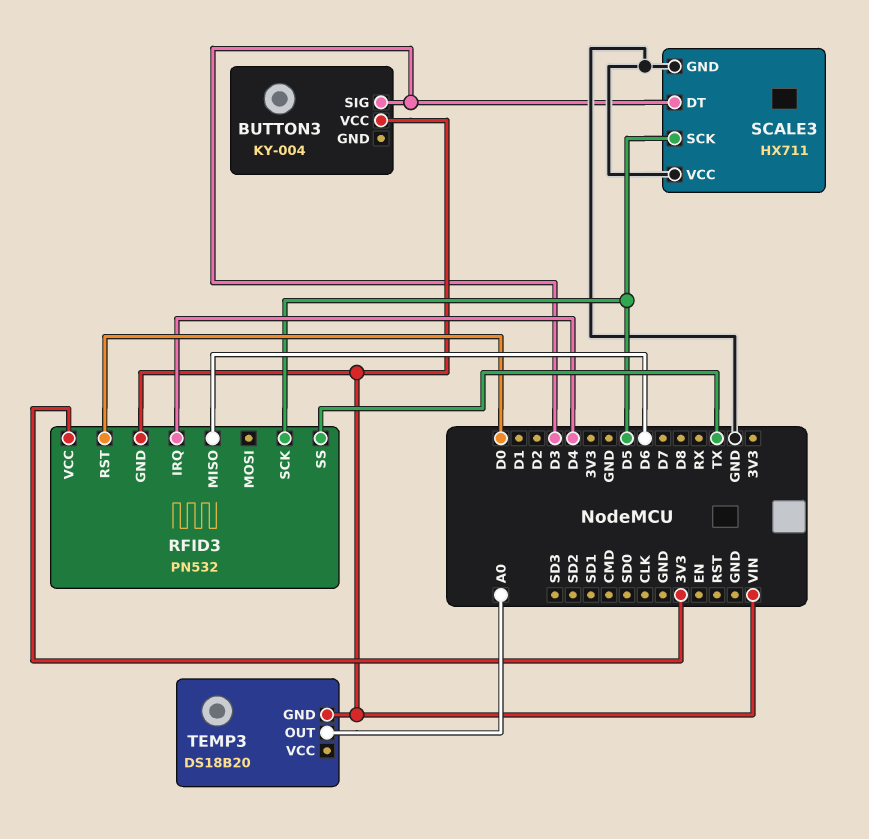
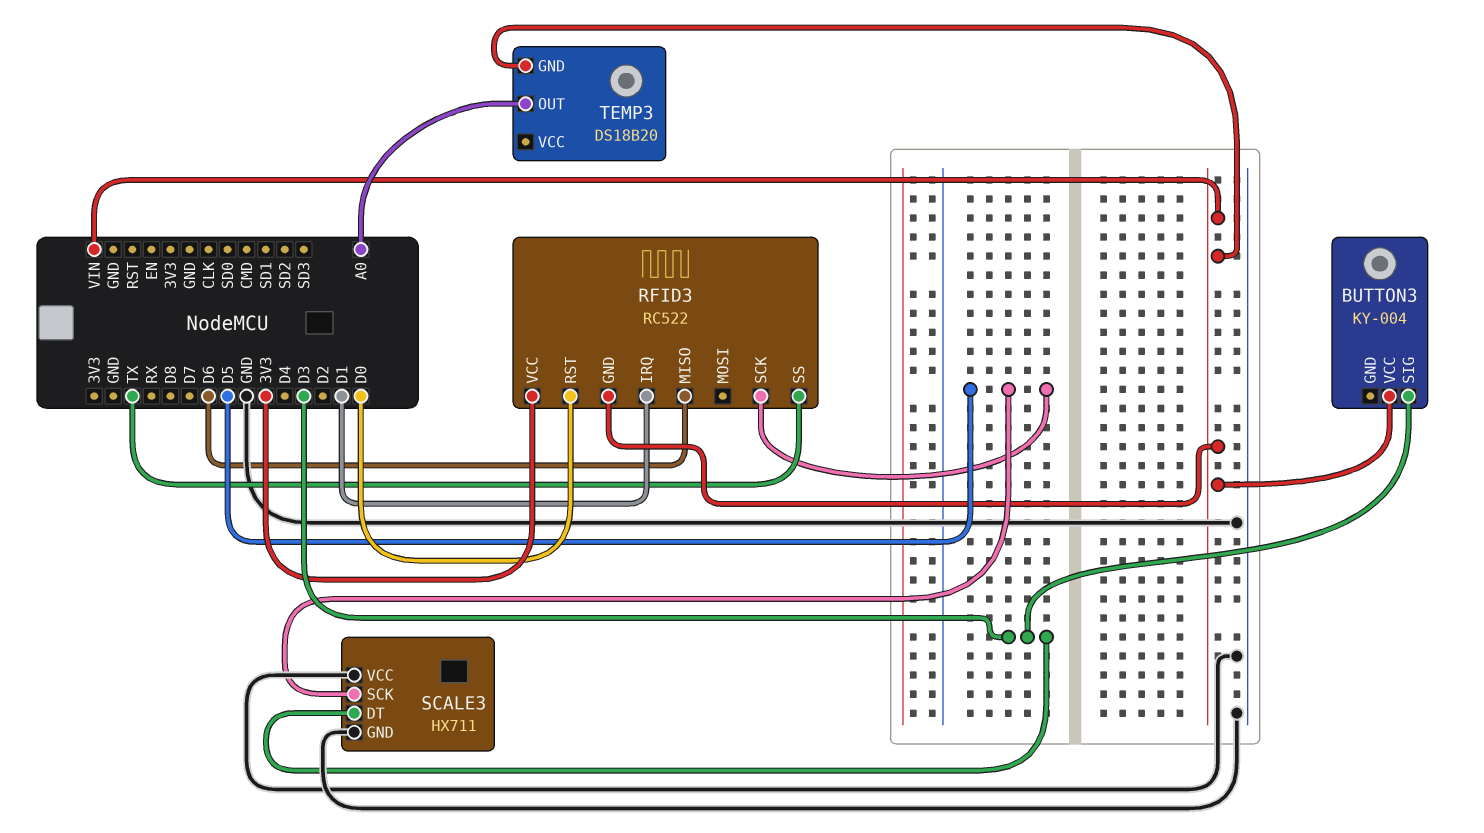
RFID3: PN532 -> RC522
RFID3 pin IRQ: D4 -> D1

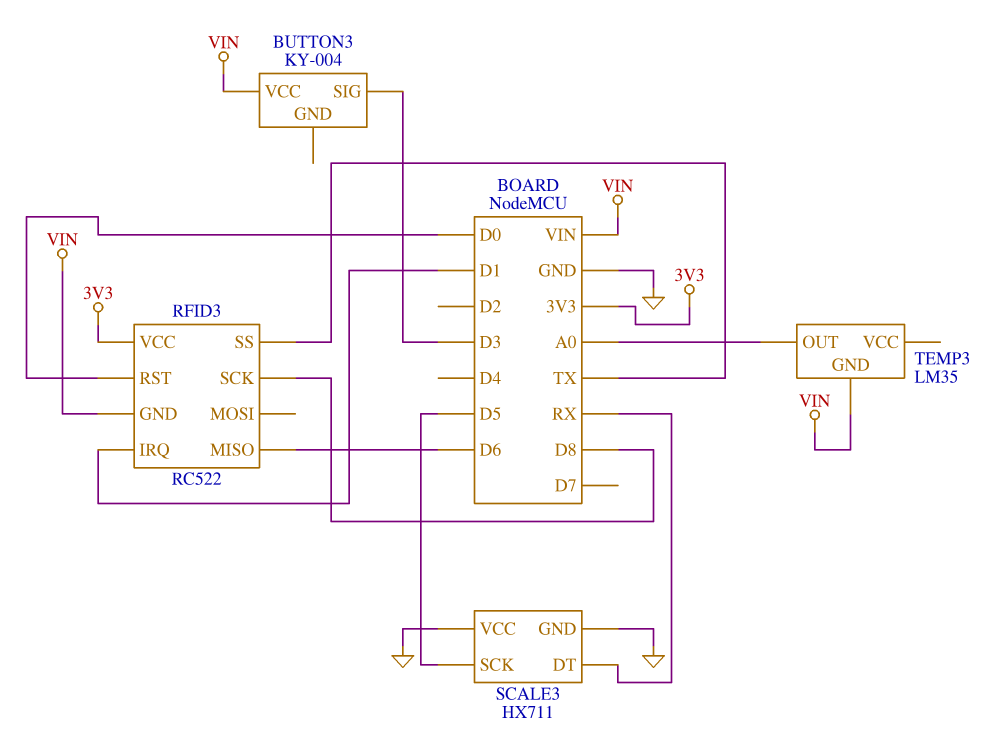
RFID3 pin SCK: D5 -> D8
SCALE3 pin DT: D3 -> RX
TEMP3: DS18B20 -> LM35

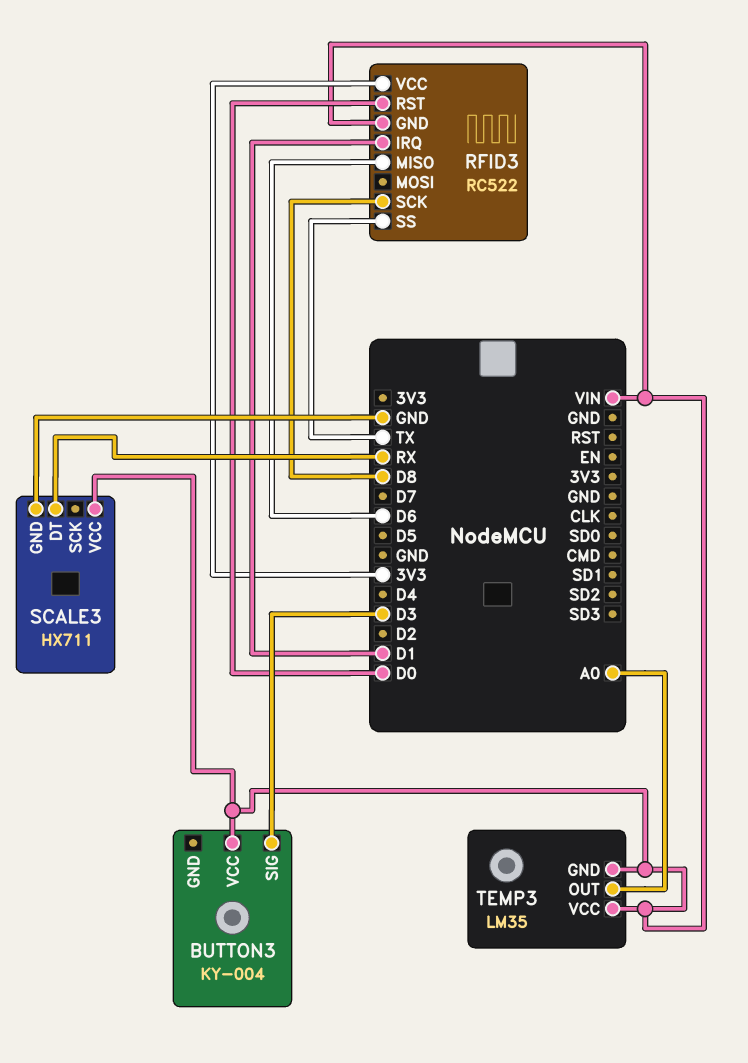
SCALE3 pin SCK: D5 -> none
SCALE3 pin VCC: GND -> VIN
TEMP3 pin VCC: none -> VIN

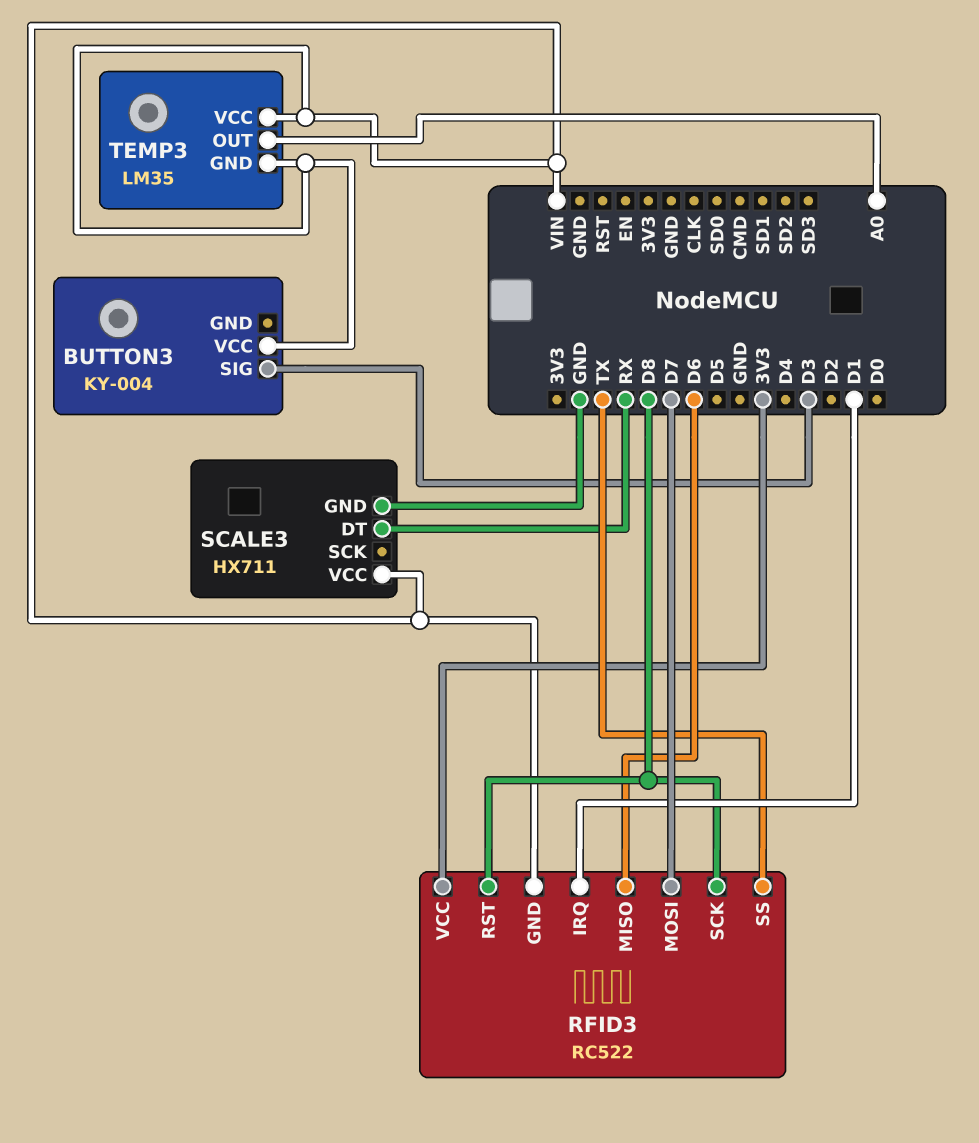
RFID3 pin MOSI: none -> D7
RFID3 pin RST: D0 -> D8

